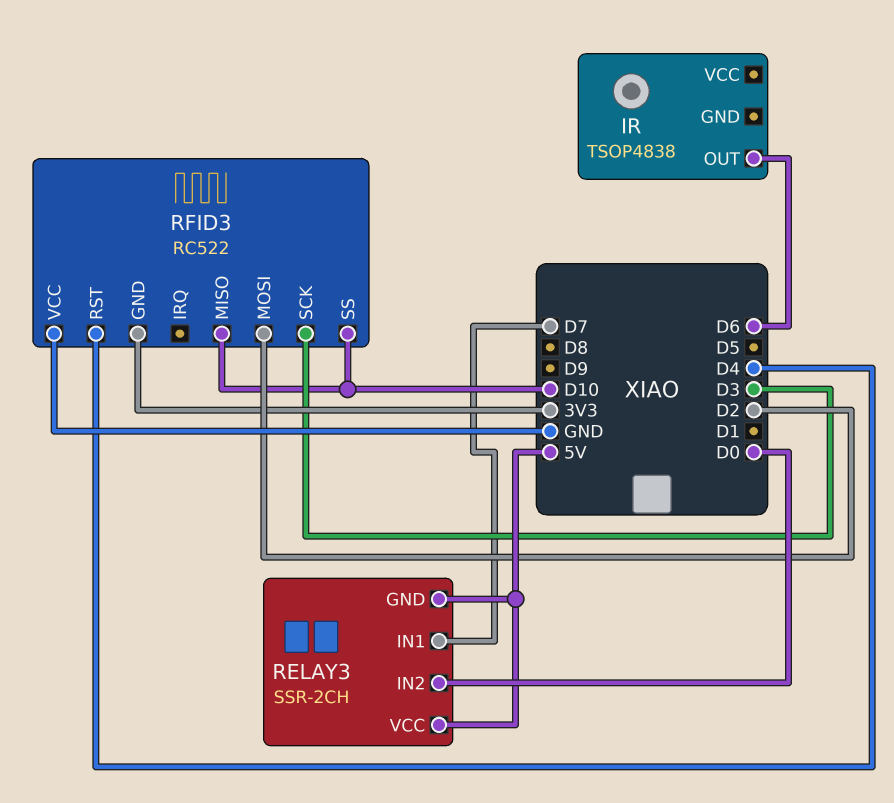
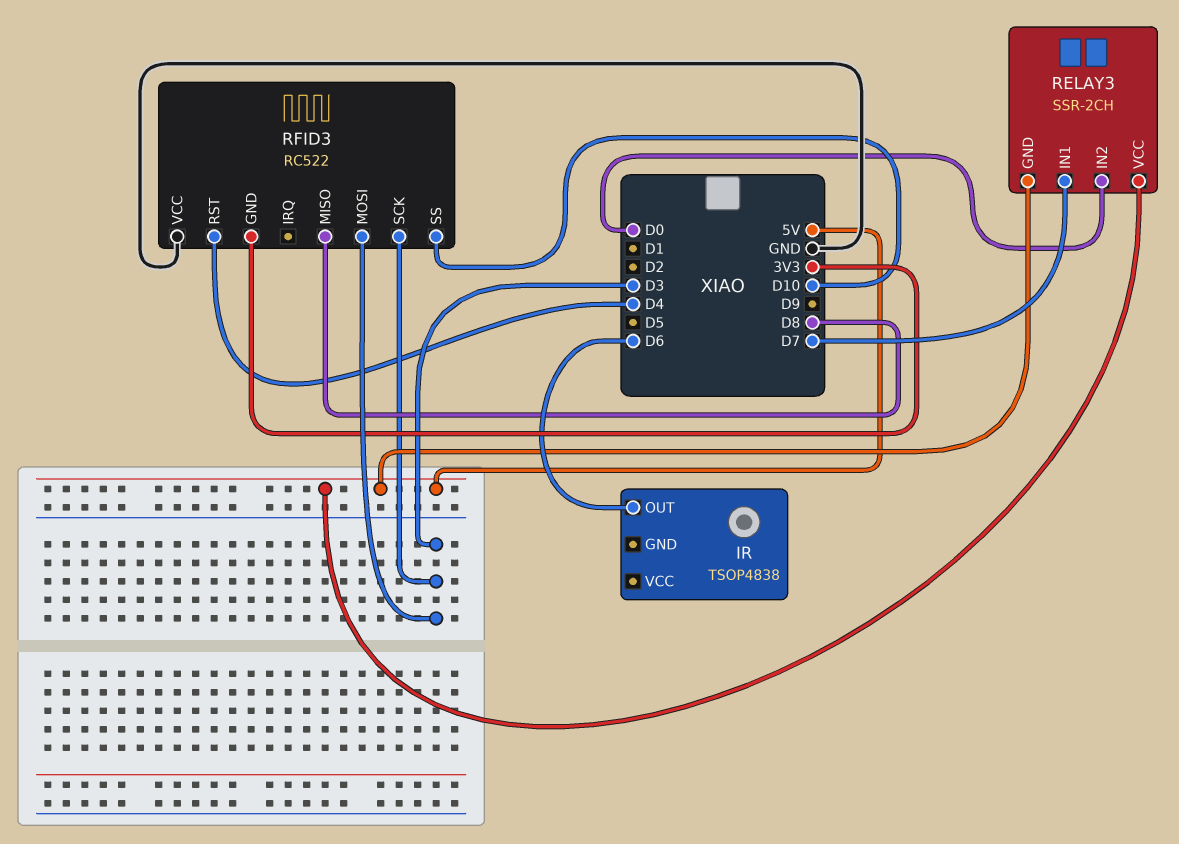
RFID3 pin MISO: D10 -> D8
RFID3 pin MOSI: D2 -> D3

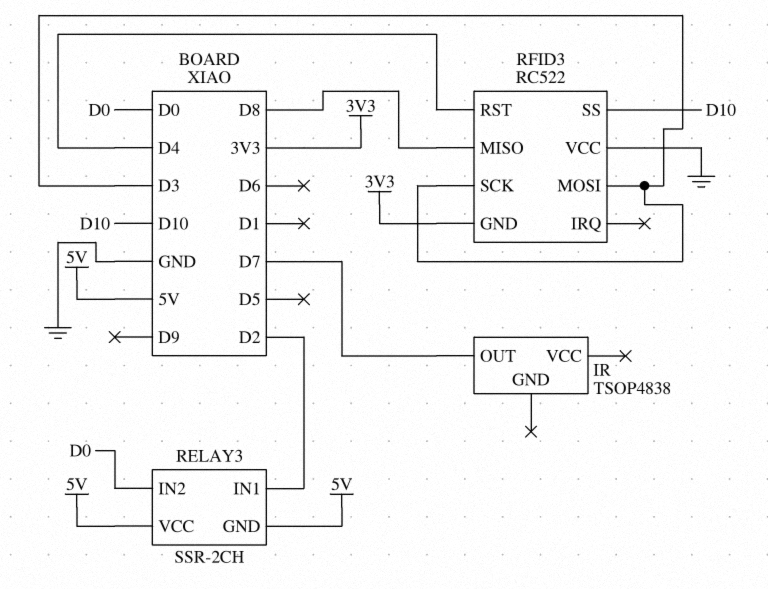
IR pin OUT: D6 -> D7
RELAY3 pin IN1: D7 -> D2

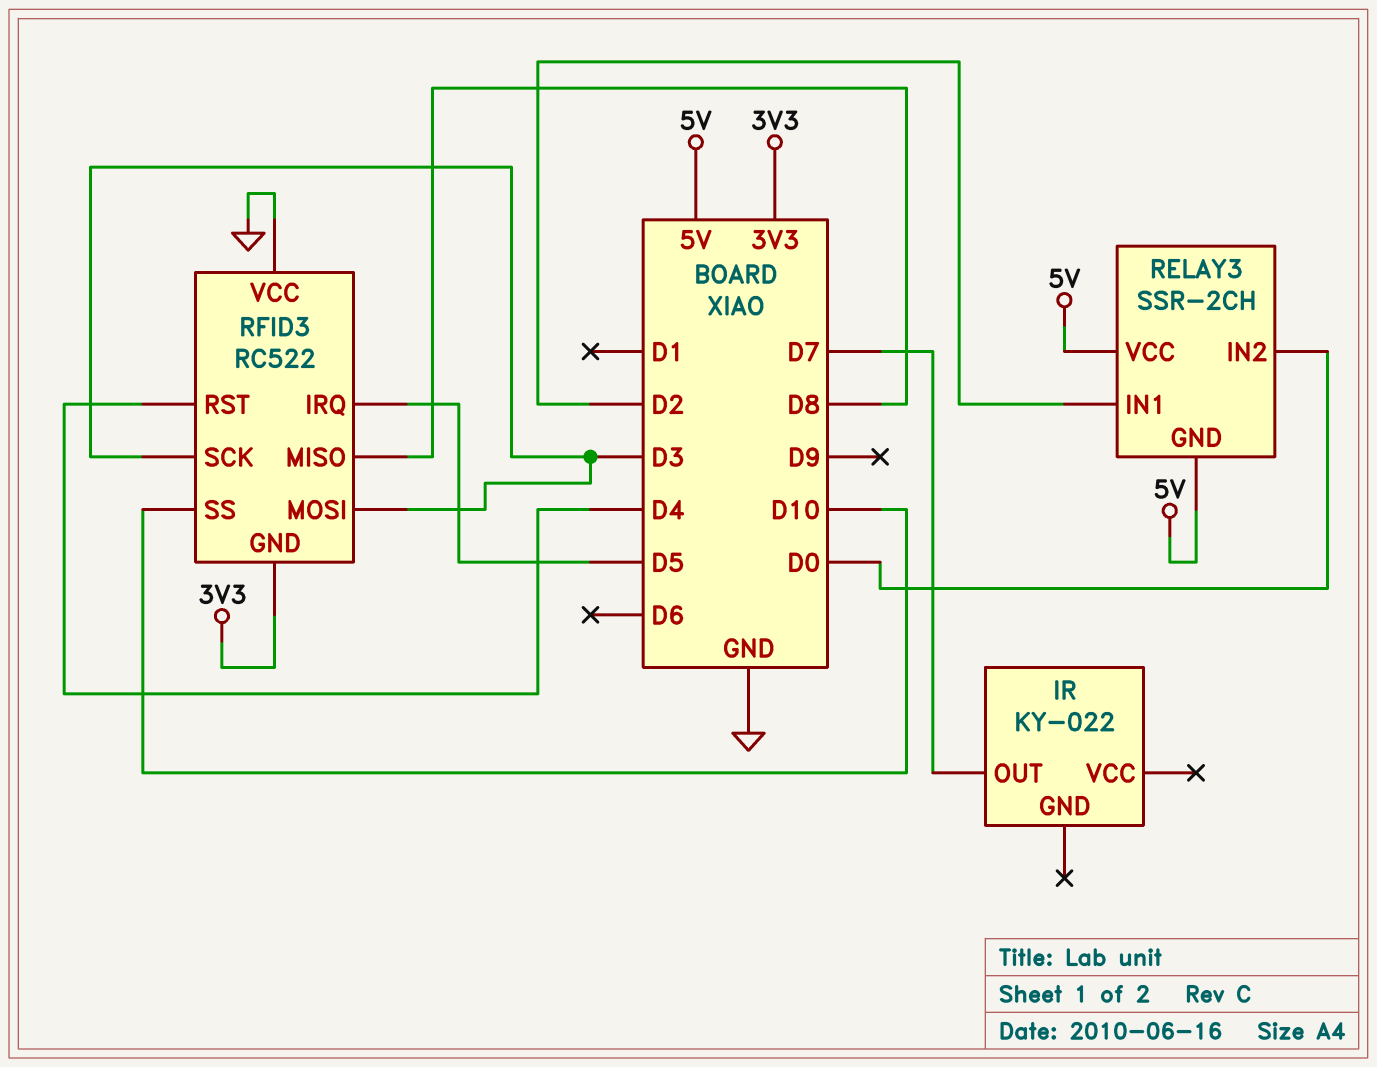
IR: TSOP4838 -> KY-022
RFID3 pin IRQ: none -> D5

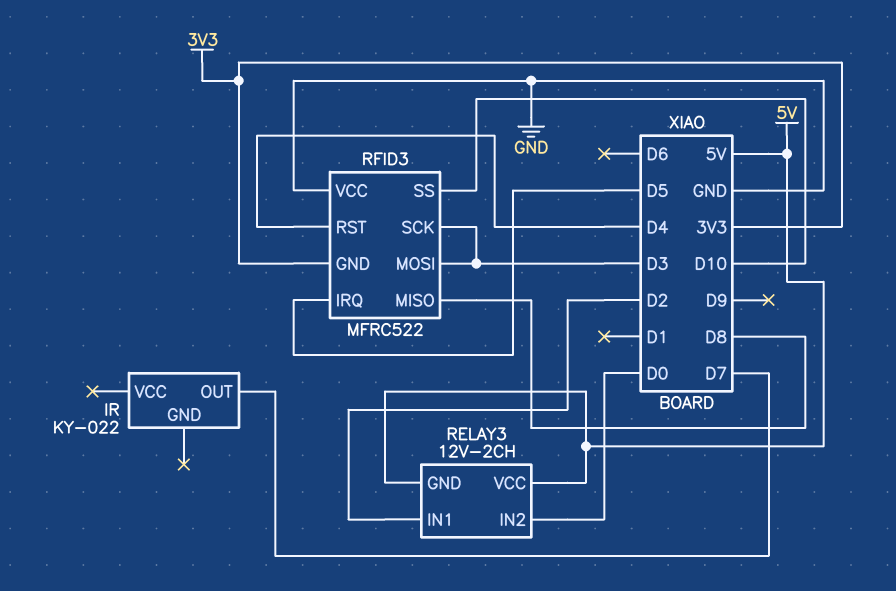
RELAY3: SSR-2CH -> 12V-2CH
RFID3: RC522 -> MFRC522

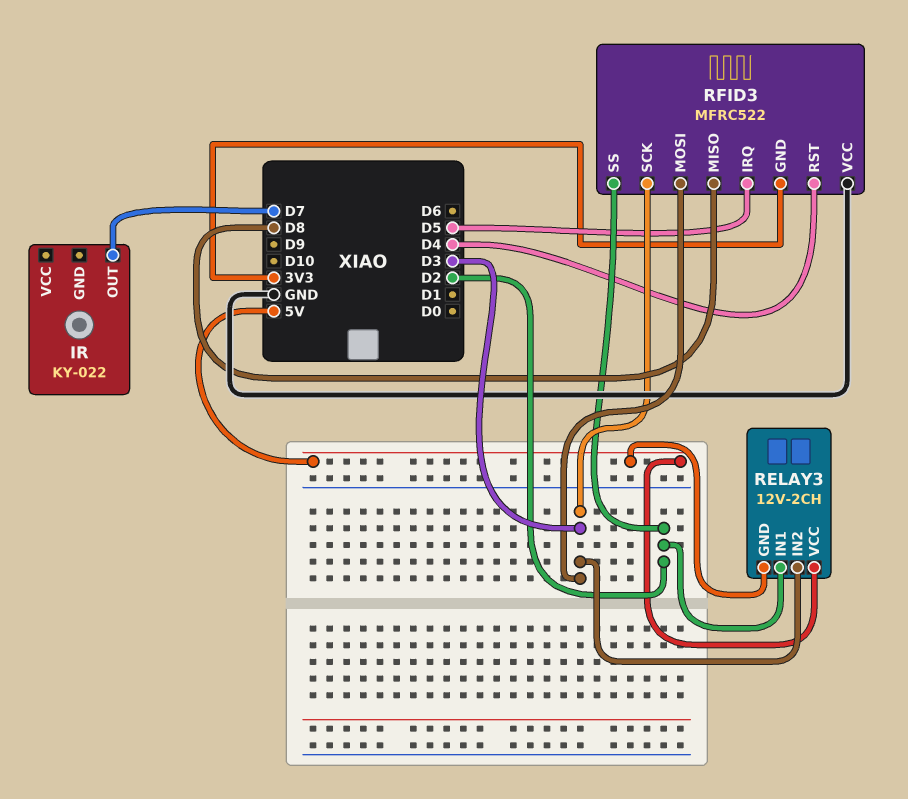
RELAY3 pin IN2: D0 -> D3
RFID3 pin SS: D10 -> D2

